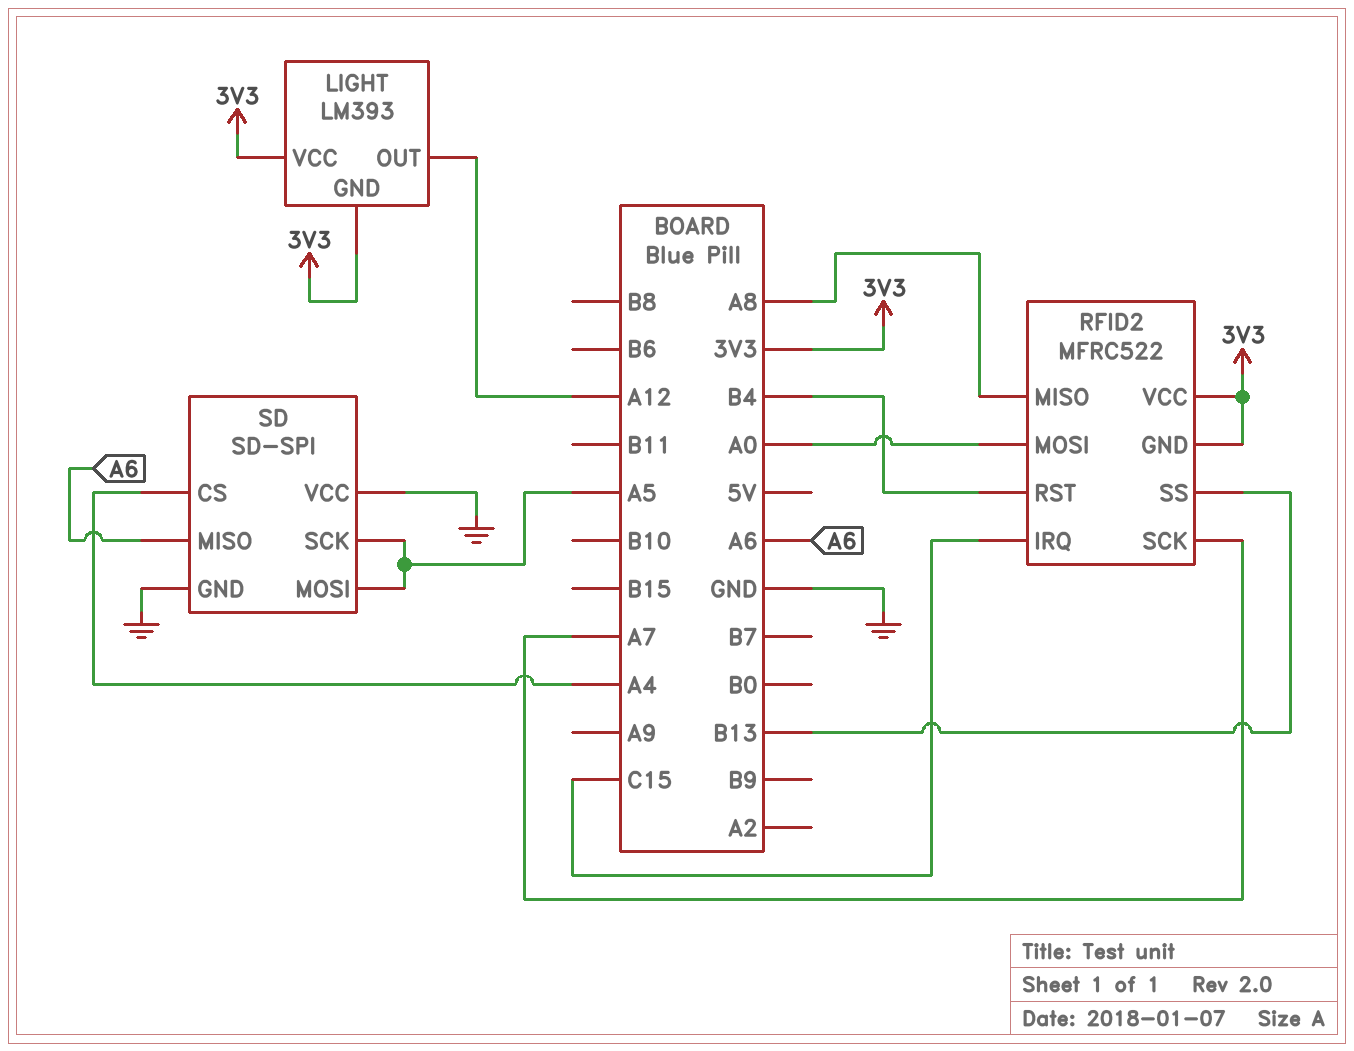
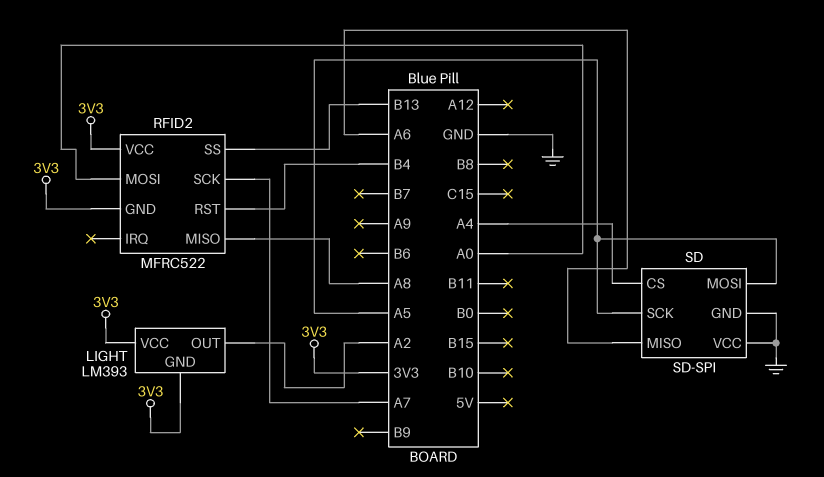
LIGHT pin OUT: A12 -> A2
RFID2 pin IRQ: C15 -> none

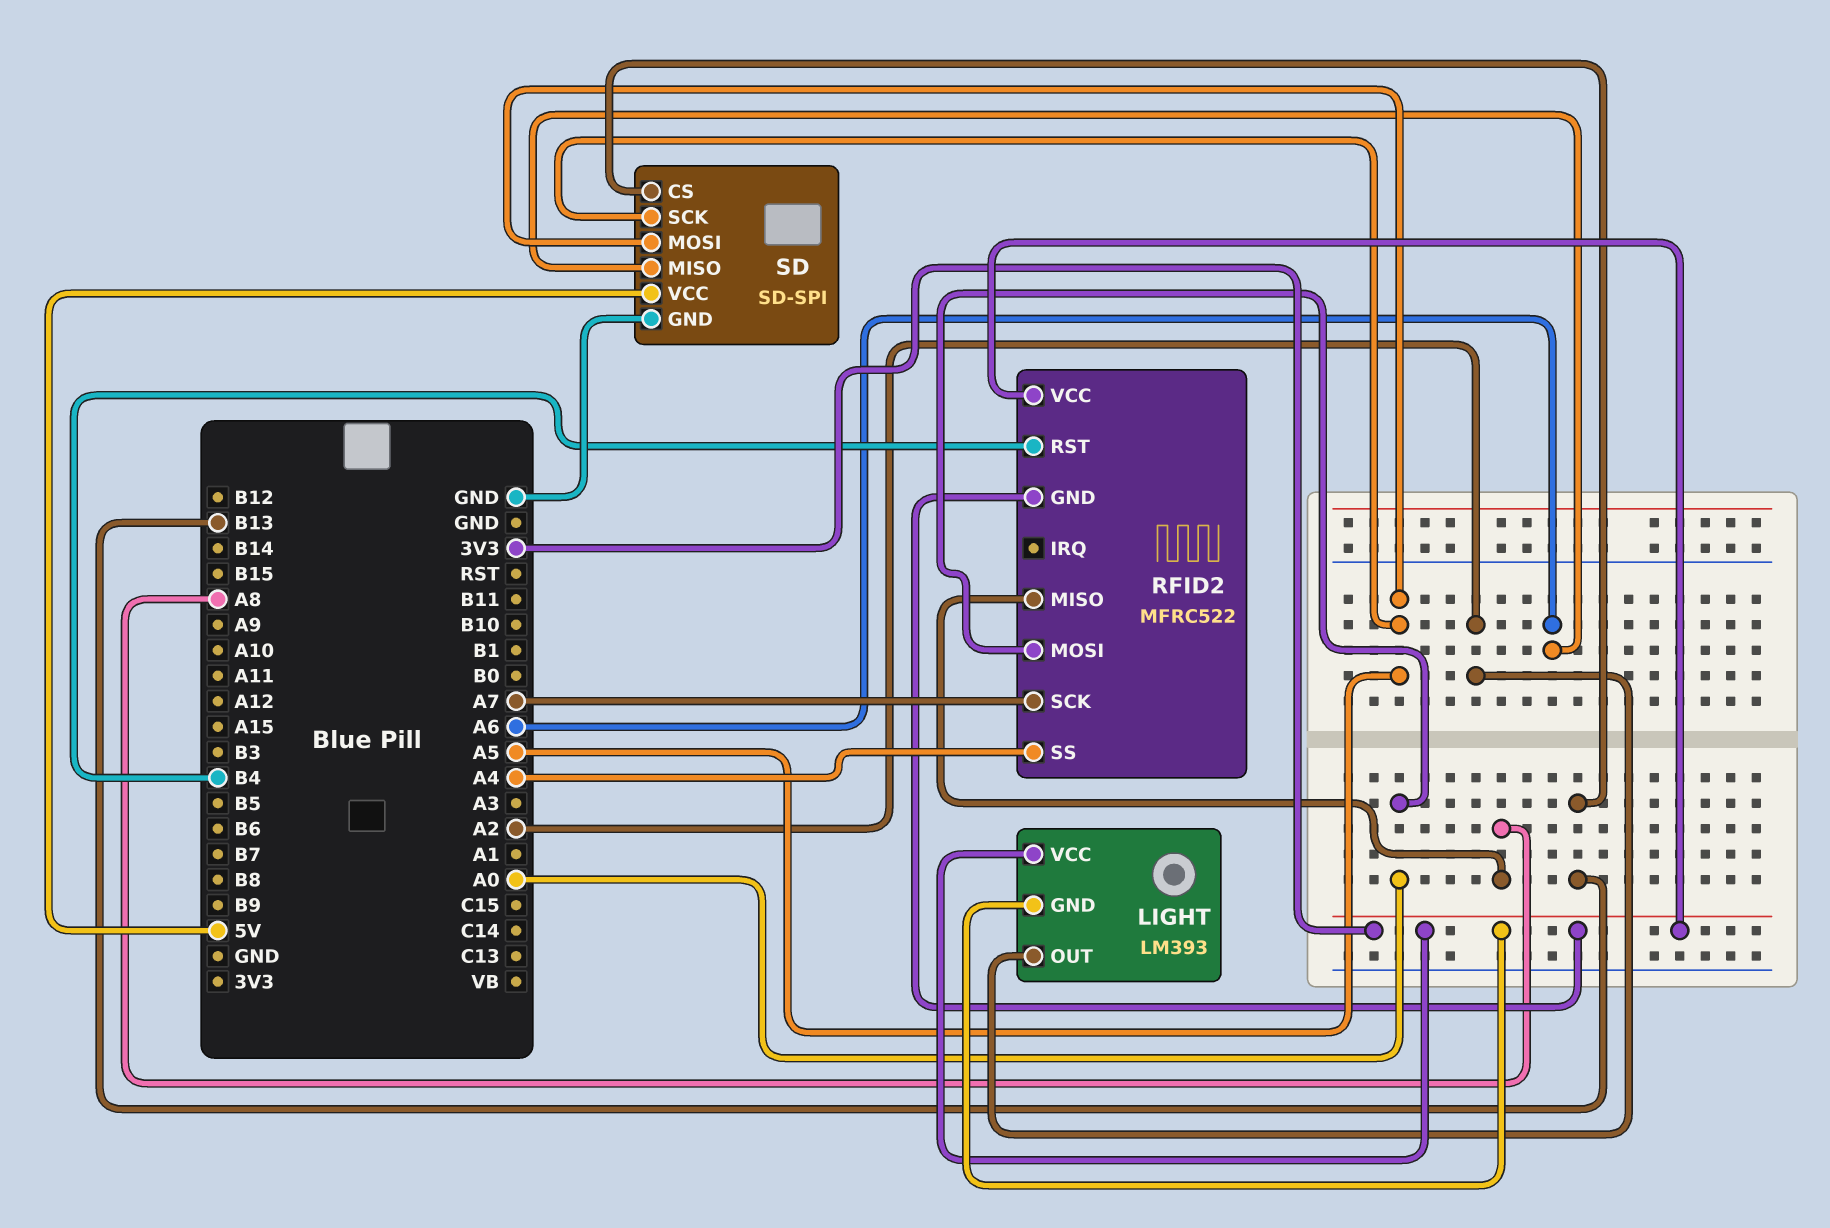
RFID2 pin SS: B13 -> A4
SD pin CS: A4 -> B13
SD pin VCC: GND -> 5V

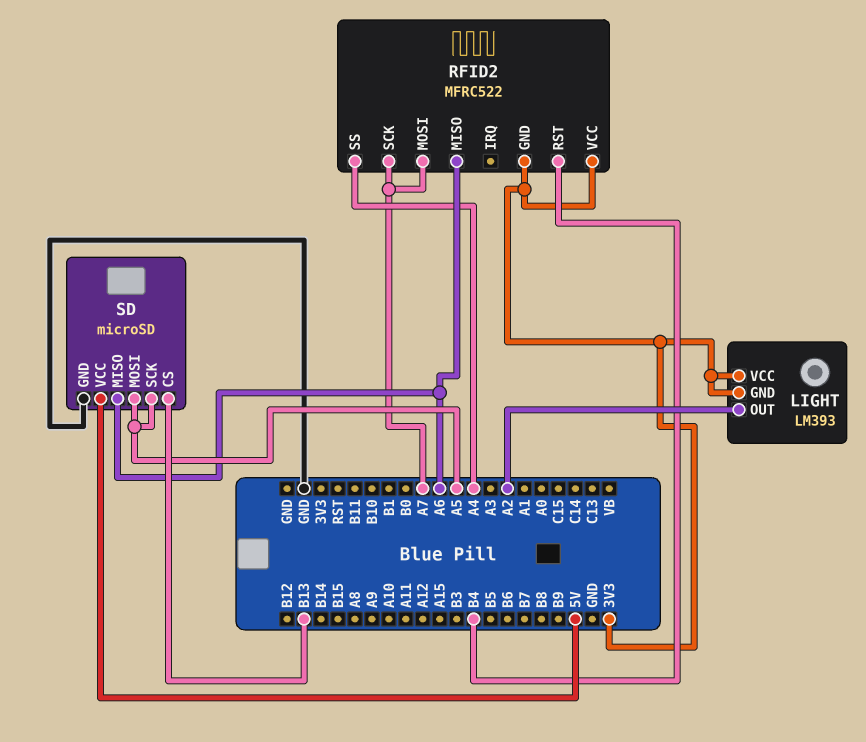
RFID2 pin MISO: A8 -> A6
RFID2 pin MOSI: A0 -> A7
SD: SD-SPI -> microSD

